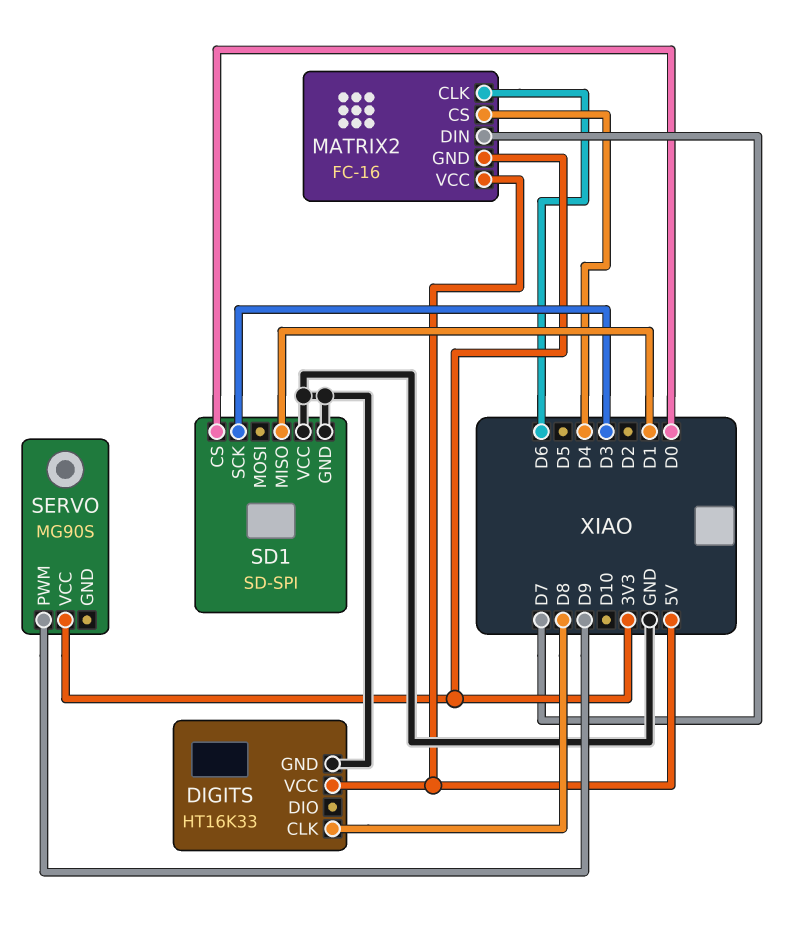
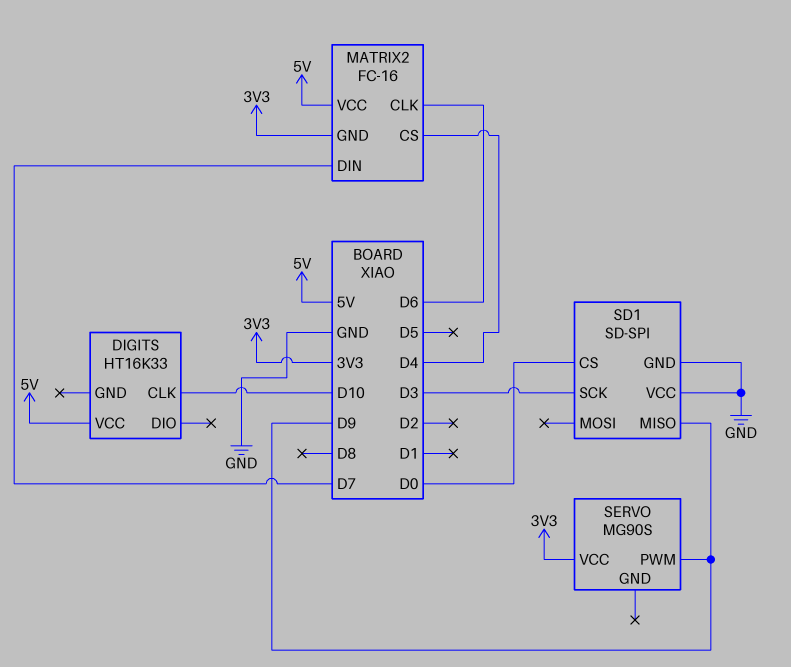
DIGITS pin CLK: D8 -> D10
DIGITS pin GND: GND -> none
SD1 pin MISO: D1 -> D9

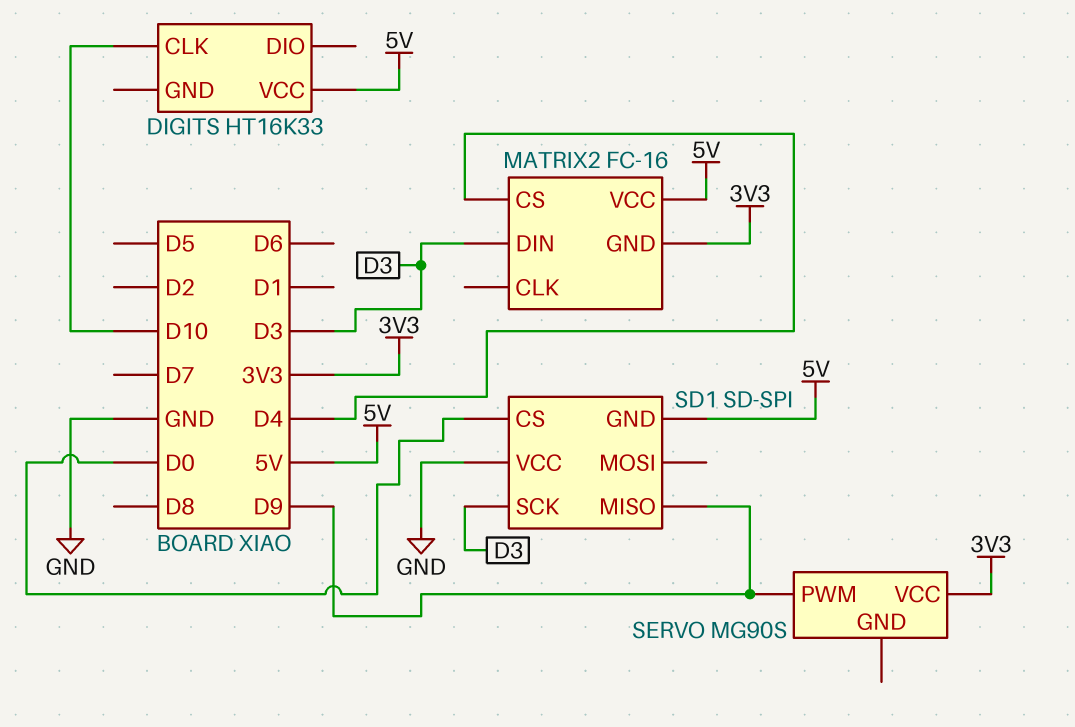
MATRIX2 pin CLK: D6 -> none
MATRIX2 pin DIN: D7 -> D3
SD1 pin GND: GND -> 5V

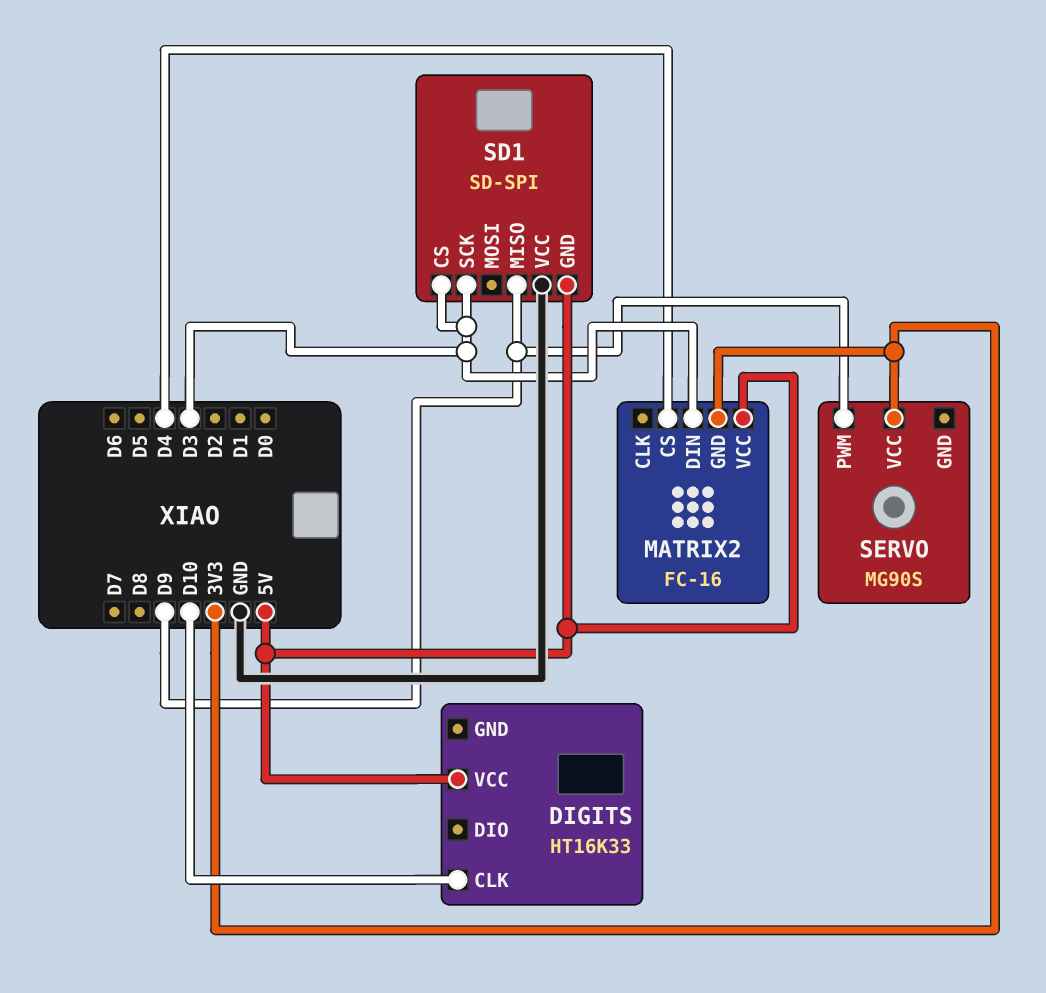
SD1 pin CS: D0 -> D3

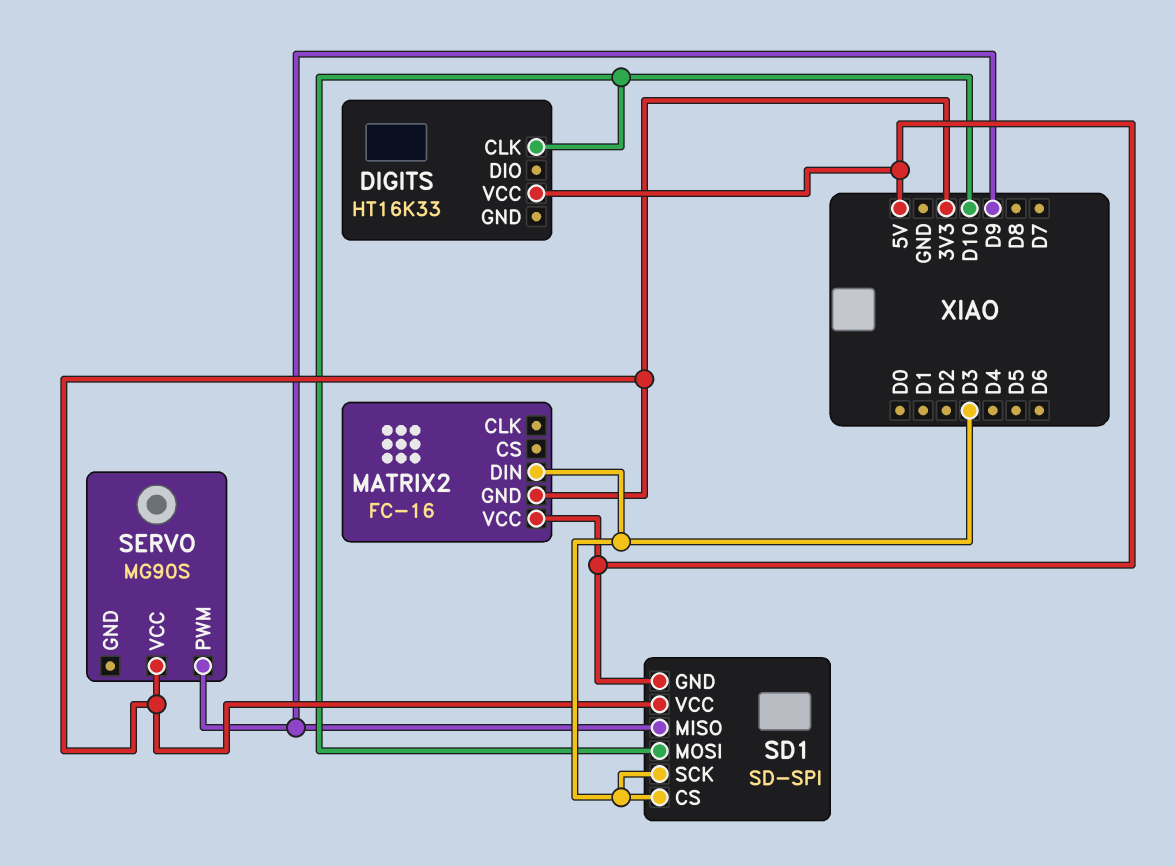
MATRIX2 pin CS: D4 -> none
SD1 pin MOSI: none -> D10
SD1 pin VCC: GND -> 3V3

